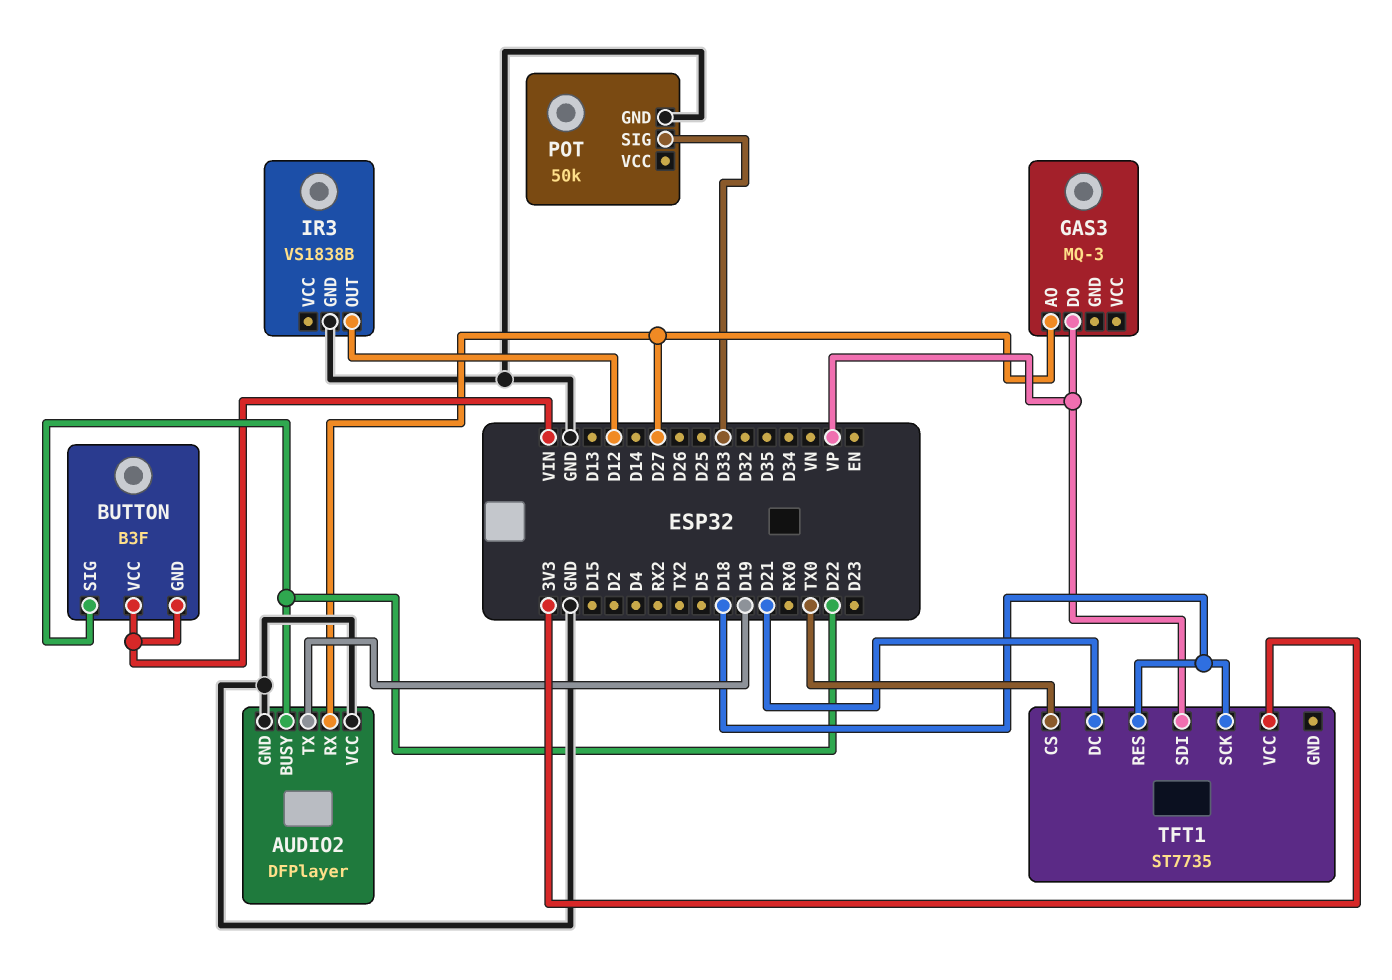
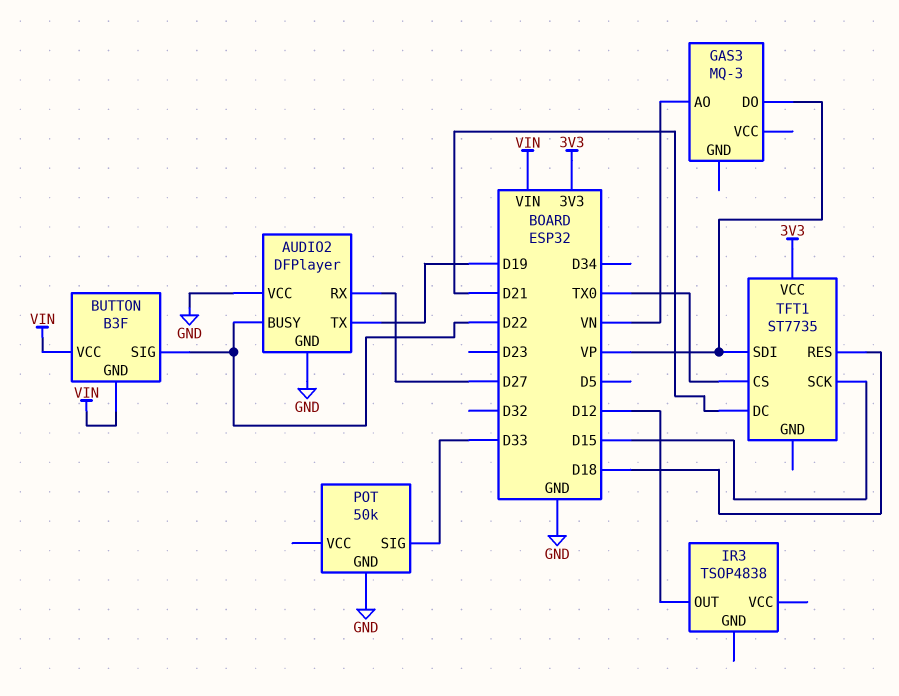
GAS3 pin AO: D27 -> VN
IR3: VS1838B -> TSOP4838
IR3 pin GND: GND -> none
TFT1 pin SCK: D18 -> D15

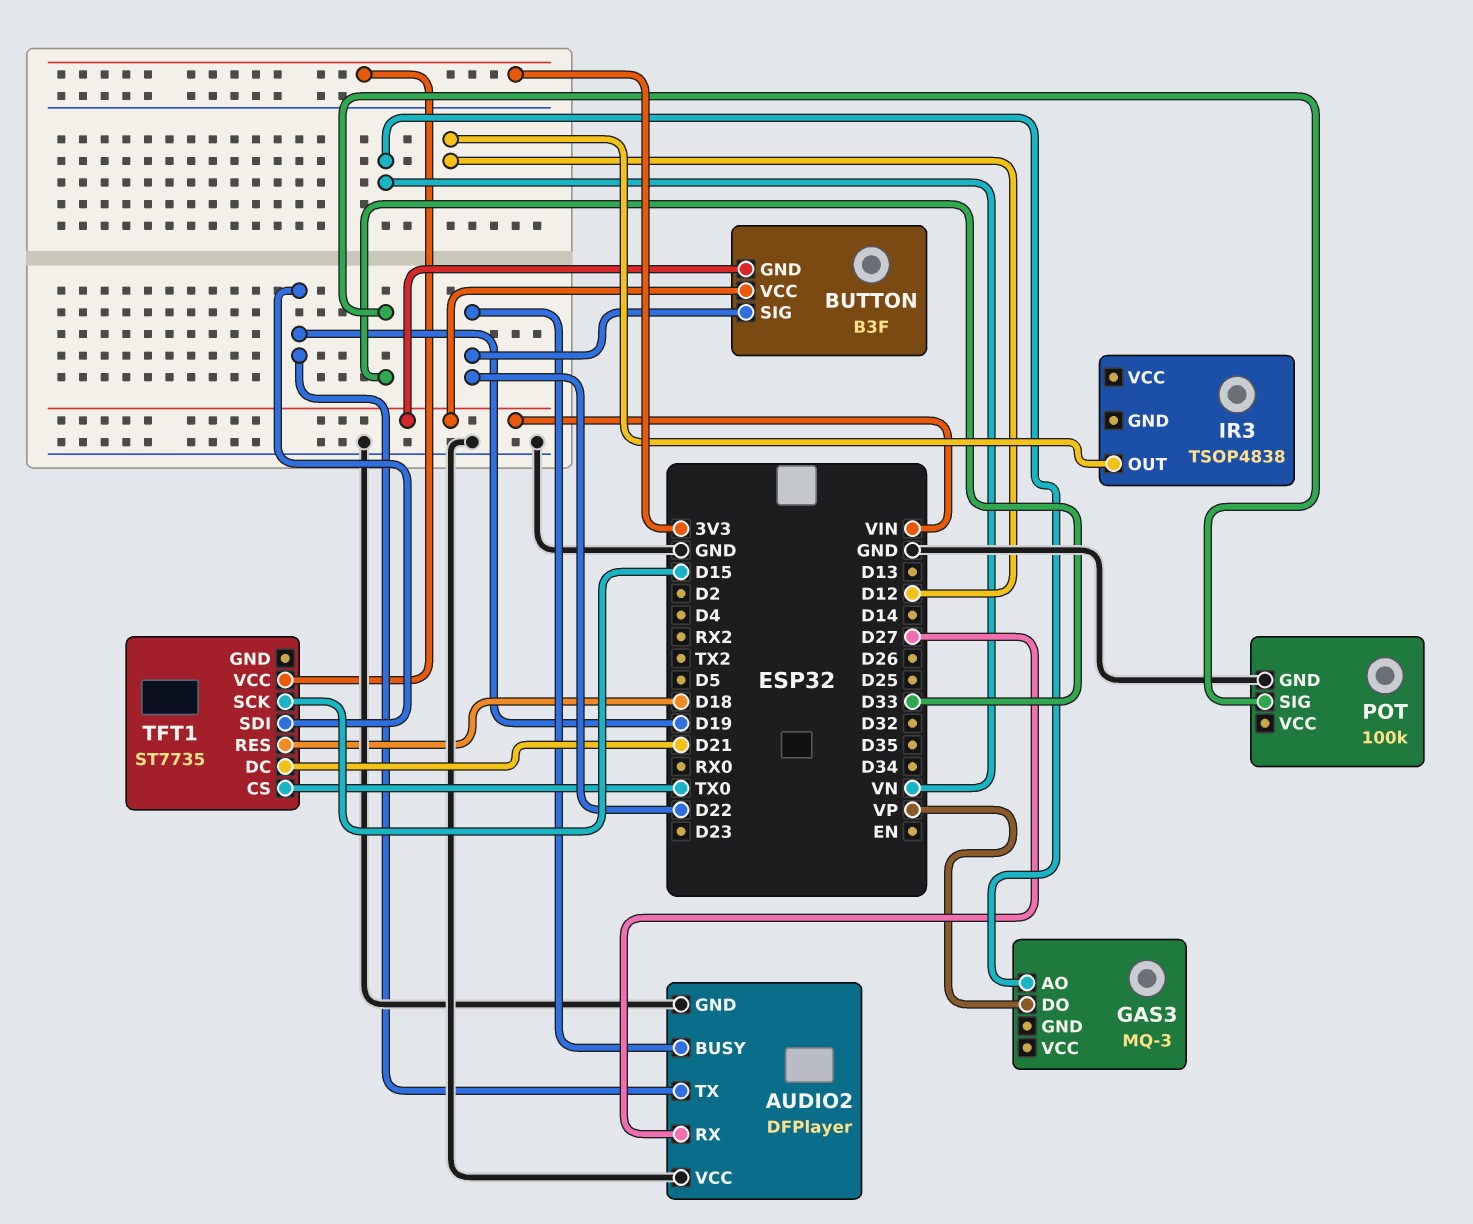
POT: 50k -> 100k
TFT1 pin SDI: VP -> D19

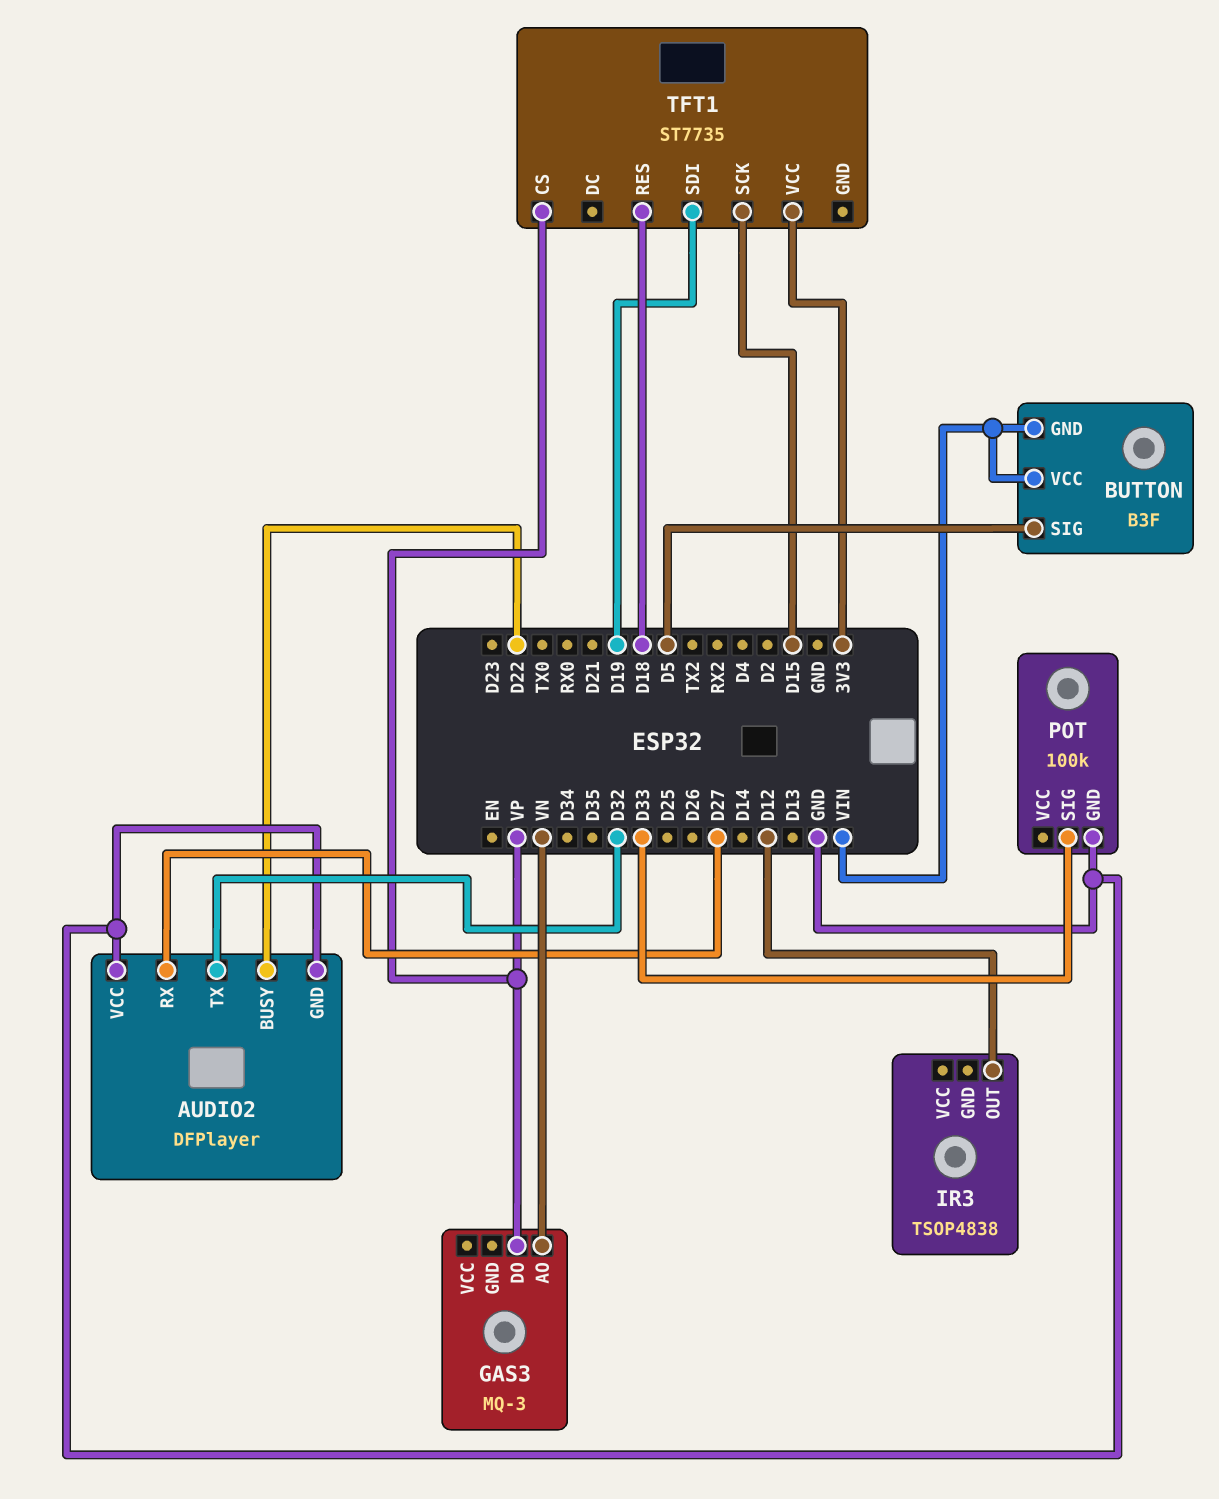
AUDIO2 pin TX: D19 -> D32
BUTTON pin SIG: D22 -> D5
TFT1 pin CS: TX0 -> VP
TFT1 pin DC: D21 -> none

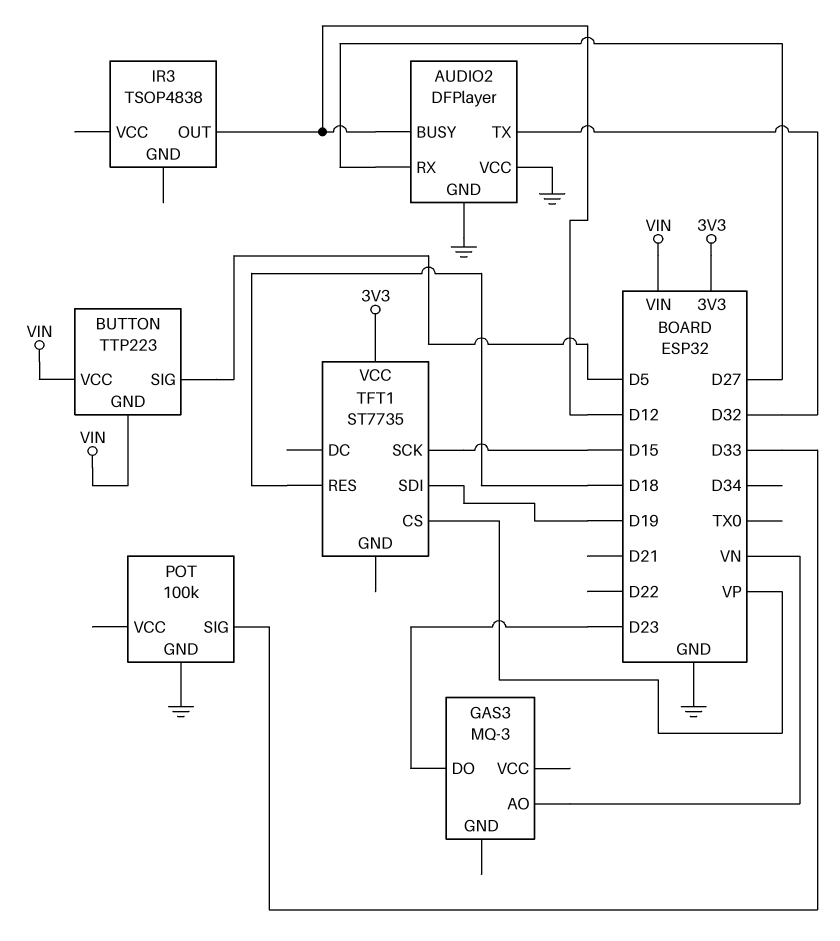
AUDIO2 pin BUSY: D22 -> D12
BUTTON: B3F -> TTP223
GAS3 pin DO: VP -> D23

